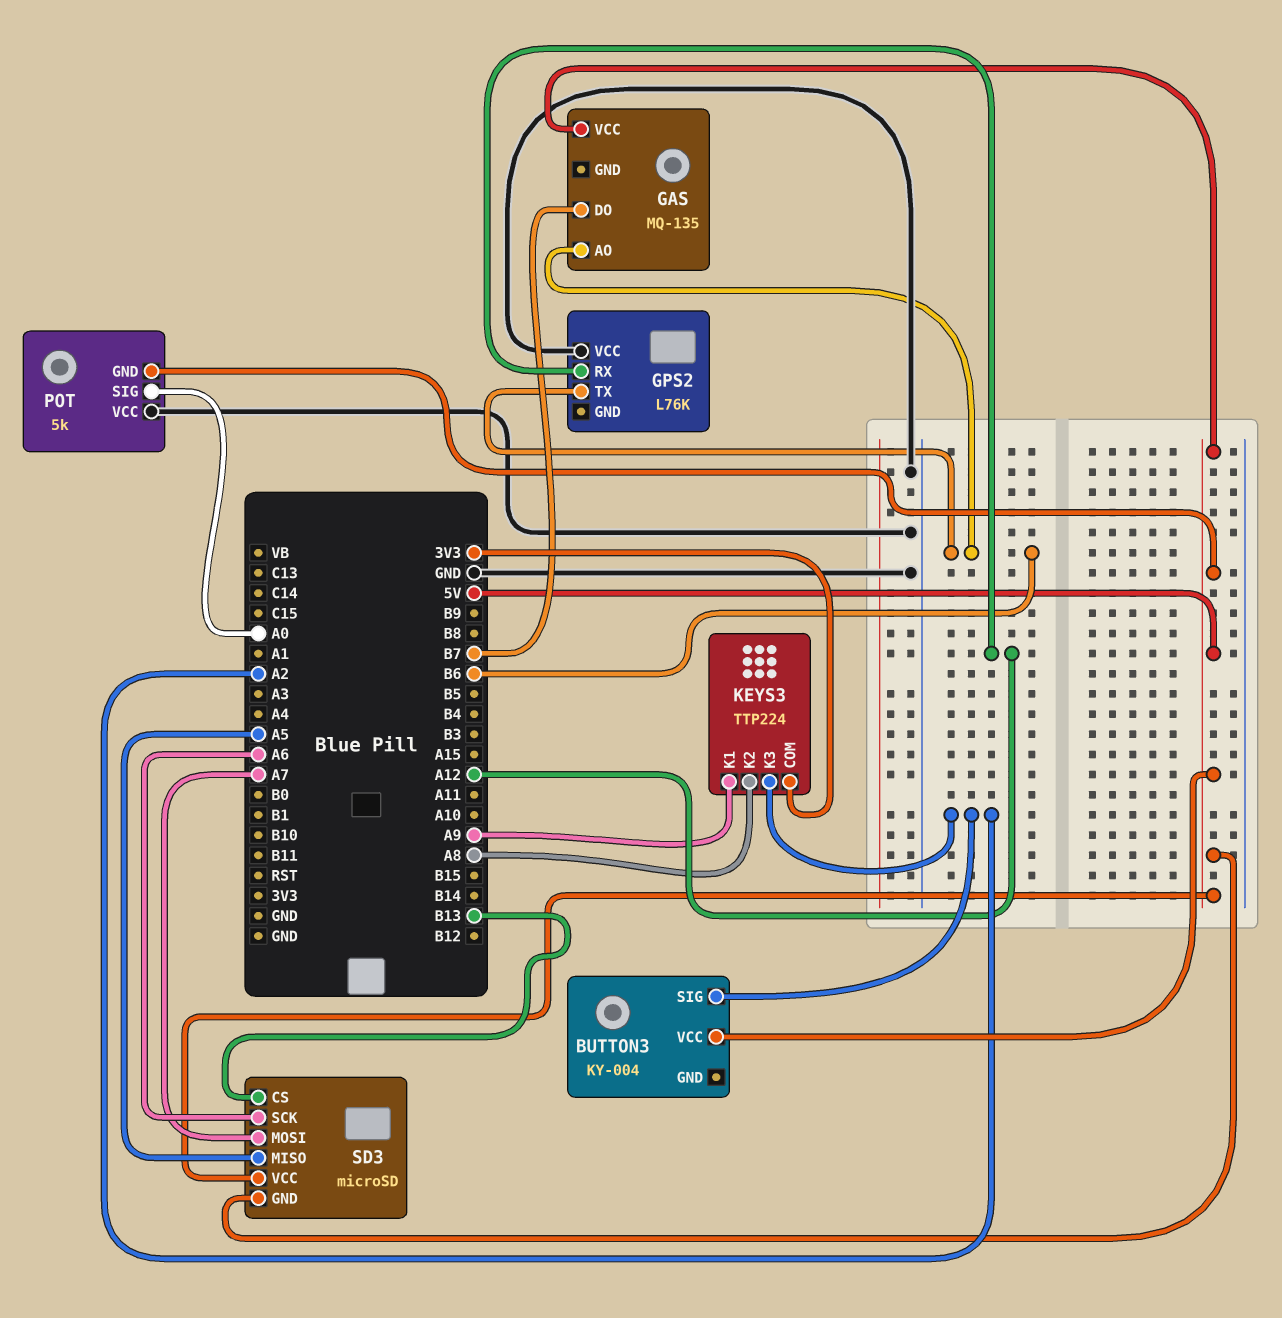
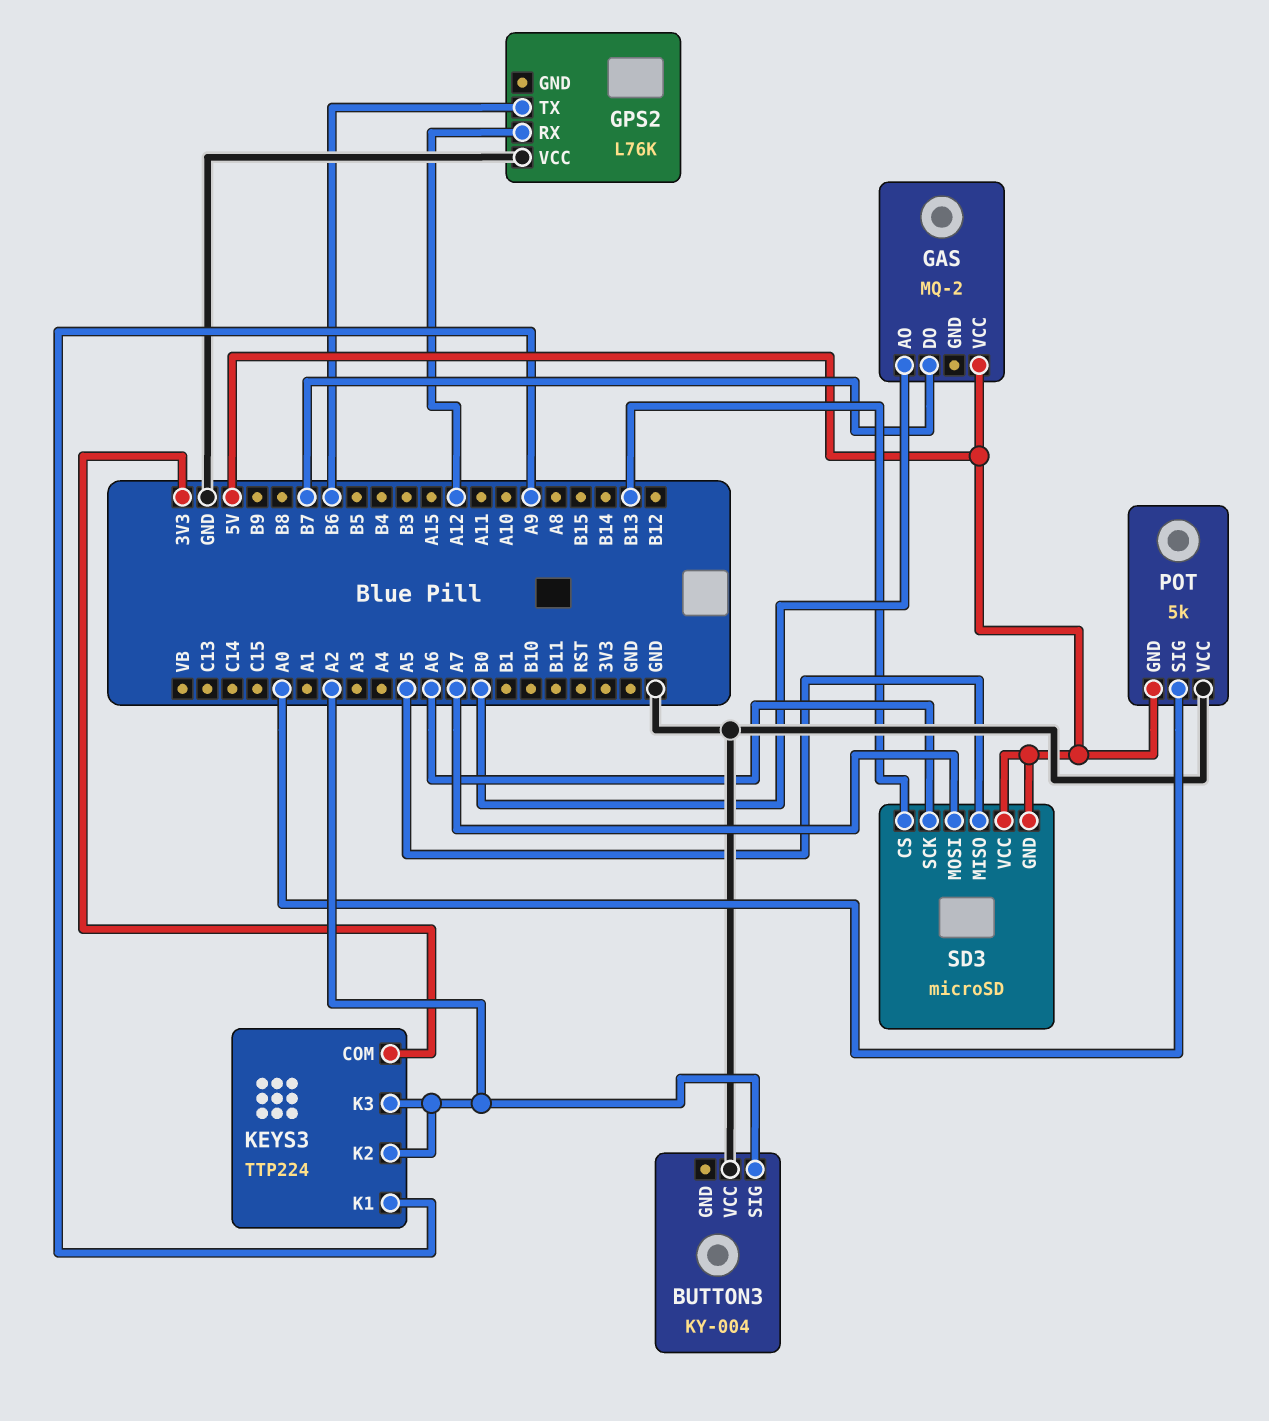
BUTTON3 pin VCC: 5V -> GND
GAS: MQ-135 -> MQ-2
GAS pin AO: B6 -> B0
KEYS3 pin K2: A8 -> A2

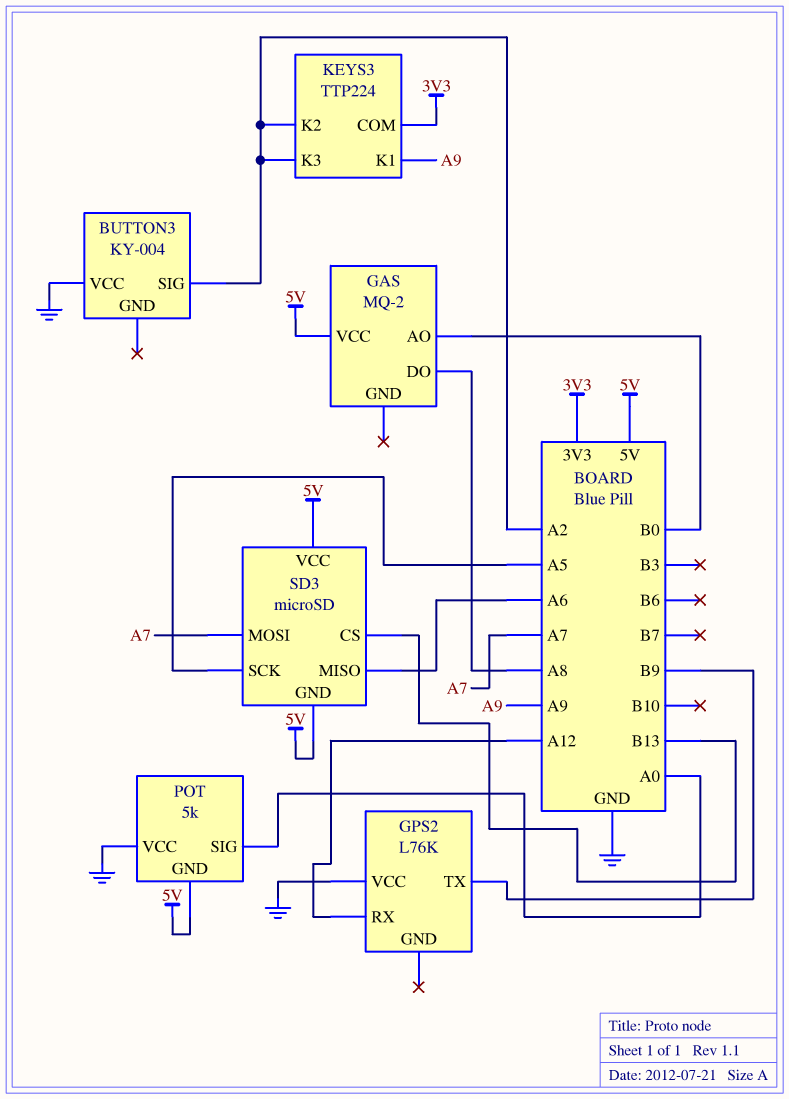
GAS pin DO: B7 -> A8
GPS2 pin TX: B6 -> B9
SD3 pin MISO: A5 -> A6
SD3 pin SCK: A6 -> A5

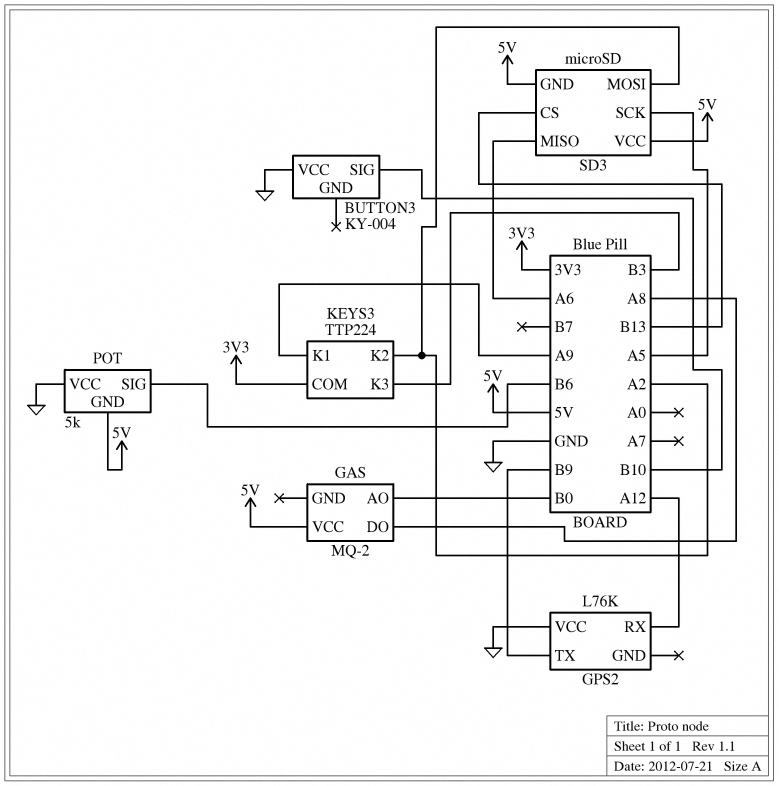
BUTTON3 pin SIG: A2 -> B10
KEYS3 pin K3: A2 -> B3
POT pin SIG: A0 -> B6
SD3 pin MOSI: A7 -> A2

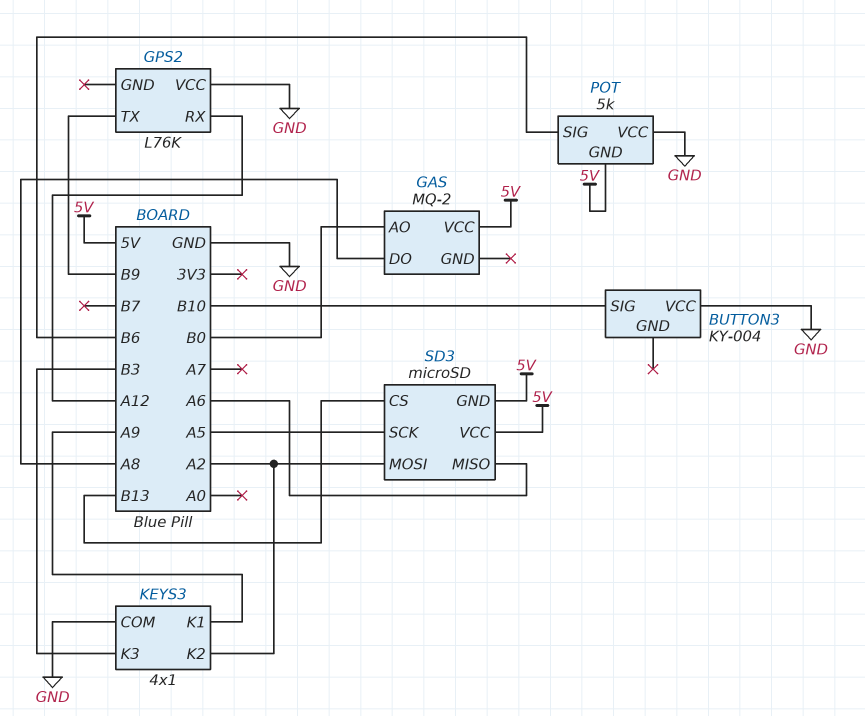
KEYS3: TTP224 -> 4x1
KEYS3 pin COM: 3V3 -> GND

